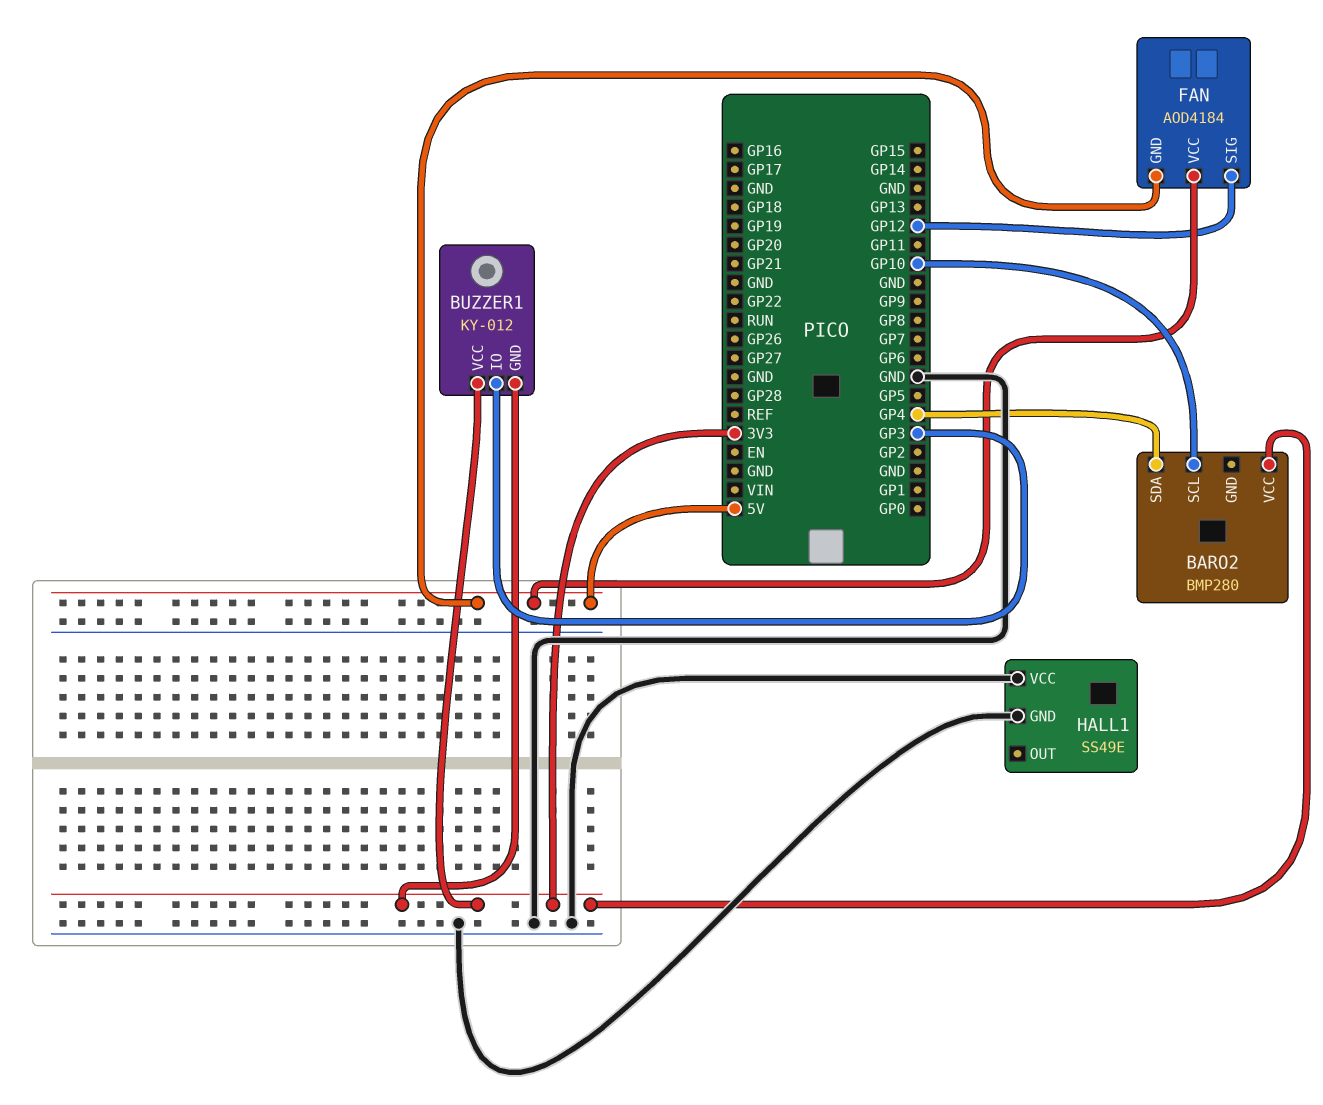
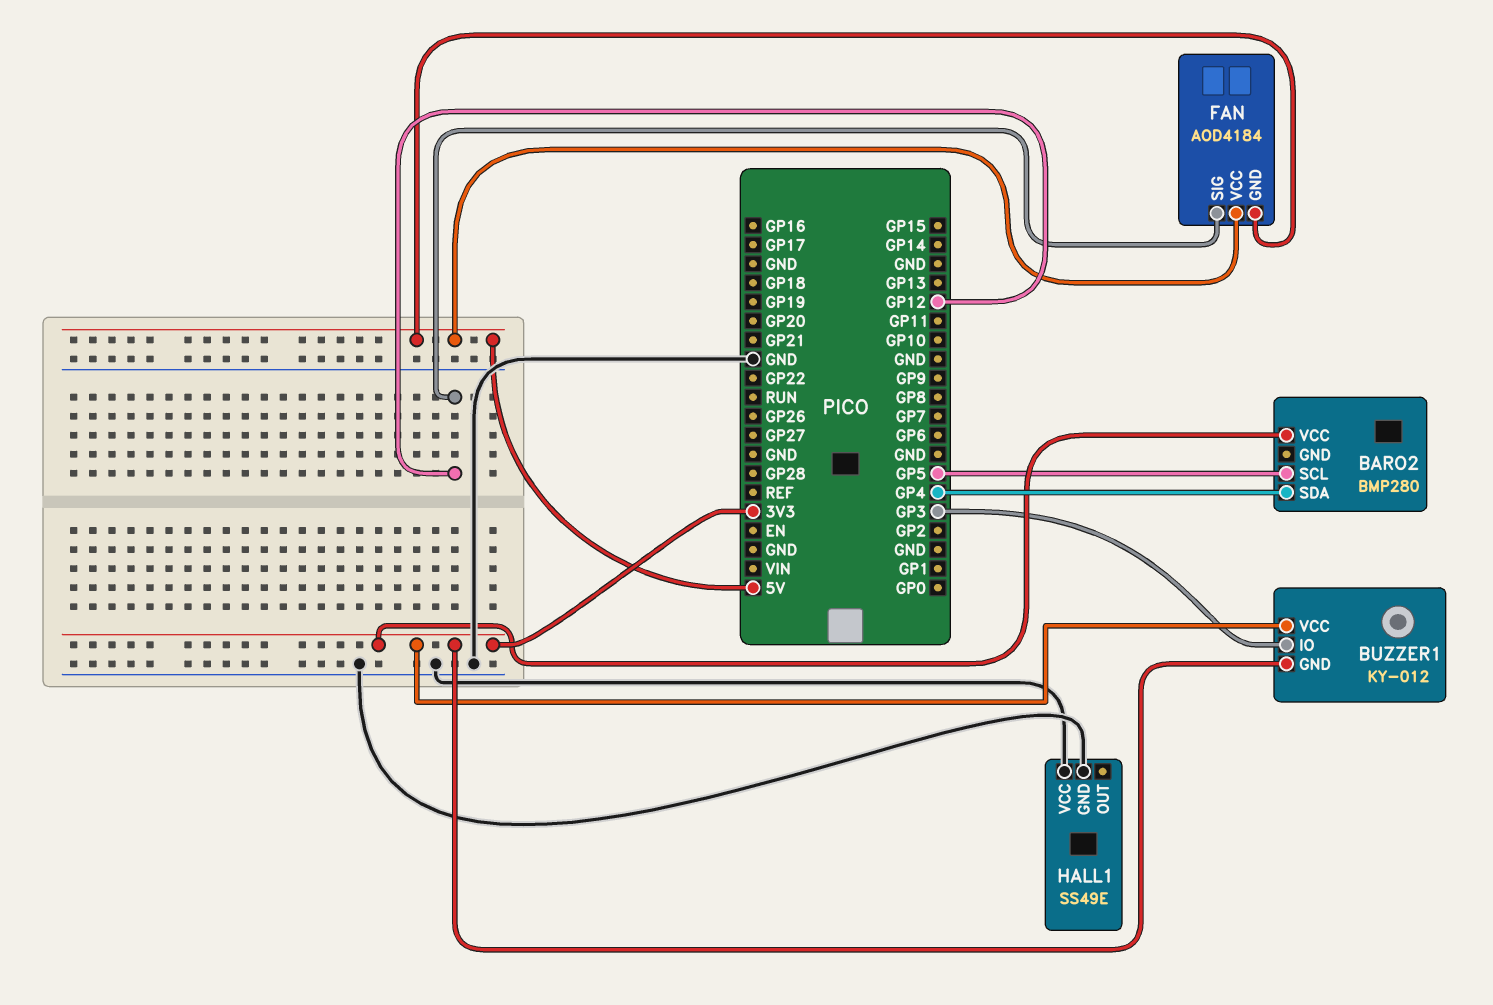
BARO2 pin SCL: GP10 -> GP5

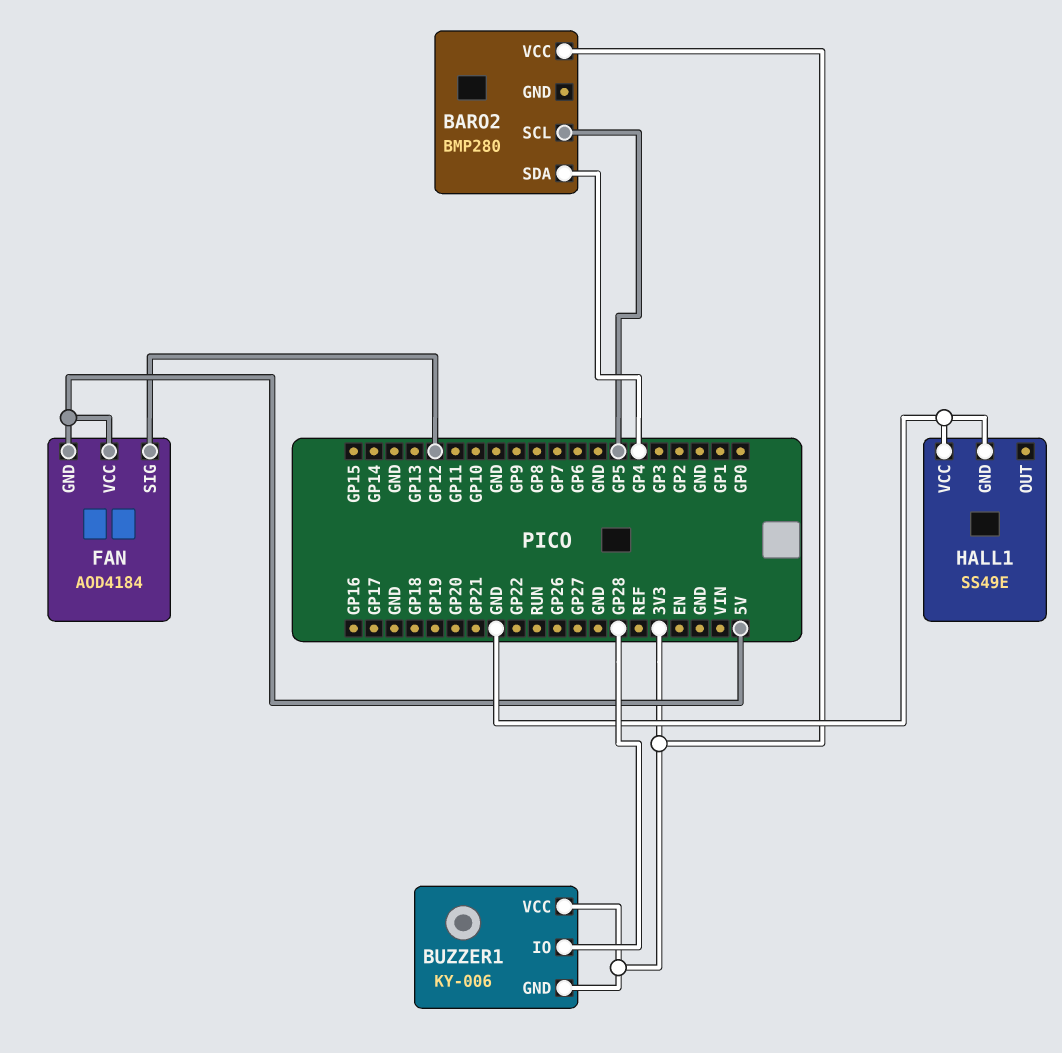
BUZZER1: KY-012 -> KY-006
BUZZER1 pin IO: GP3 -> GP28

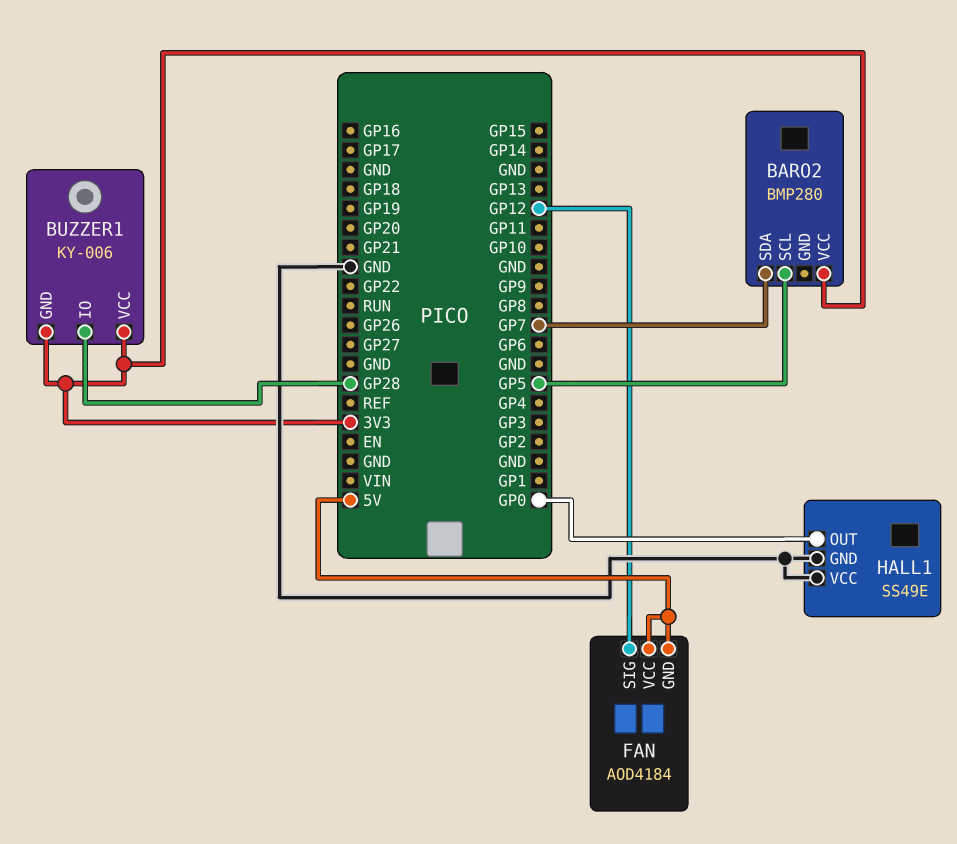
BARO2 pin SDA: GP4 -> GP7
HALL1 pin OUT: none -> GP0

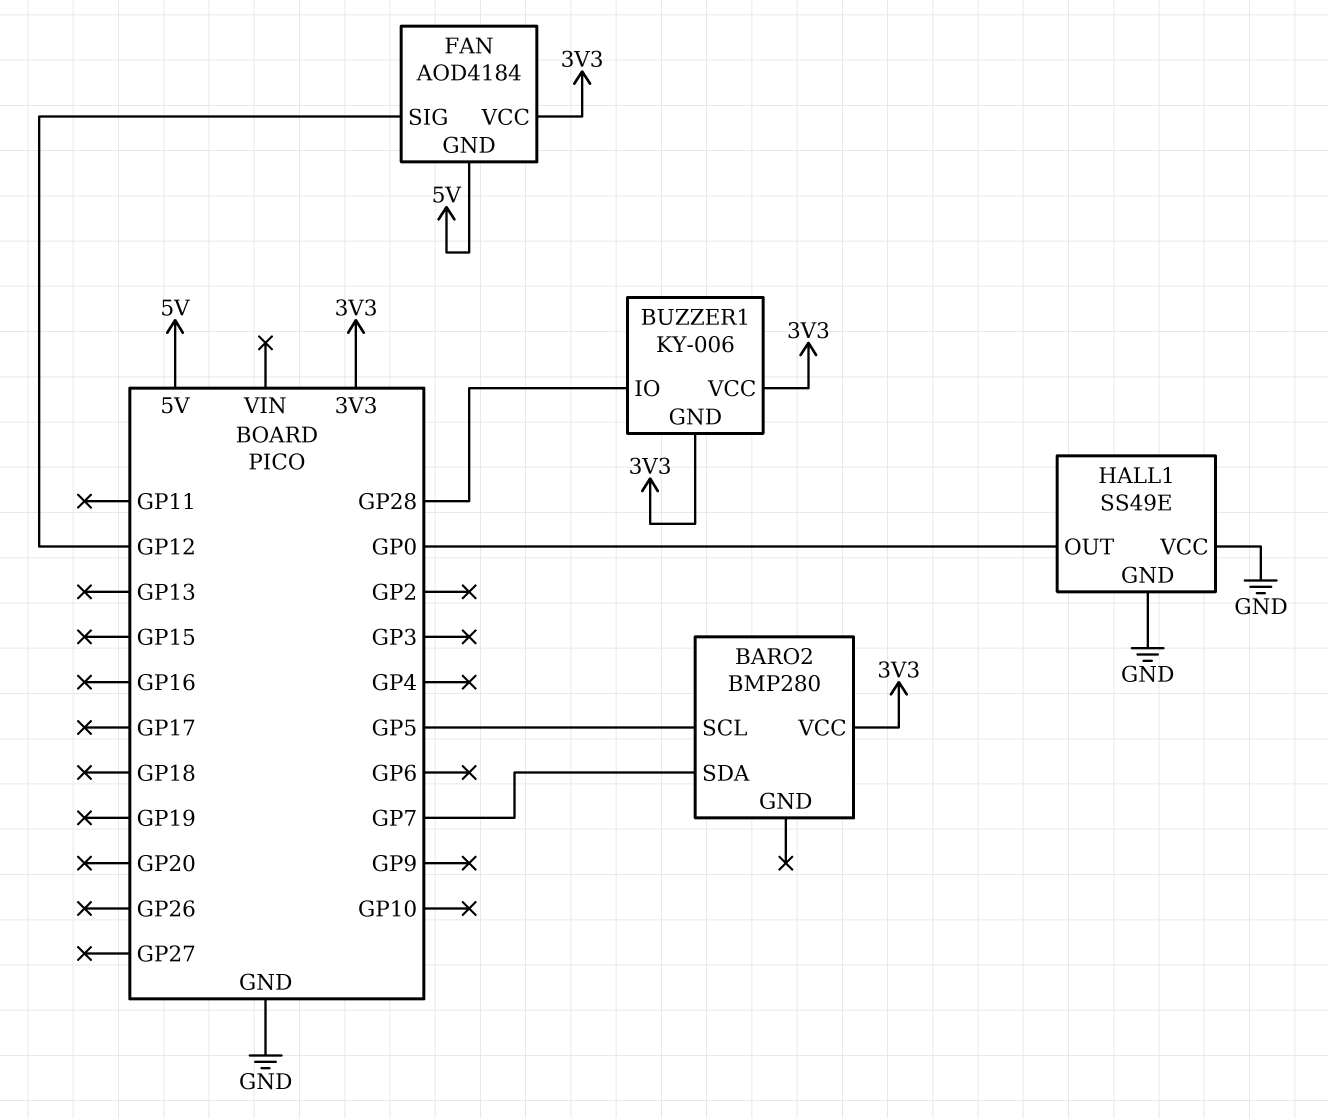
FAN pin VCC: 5V -> 3V3

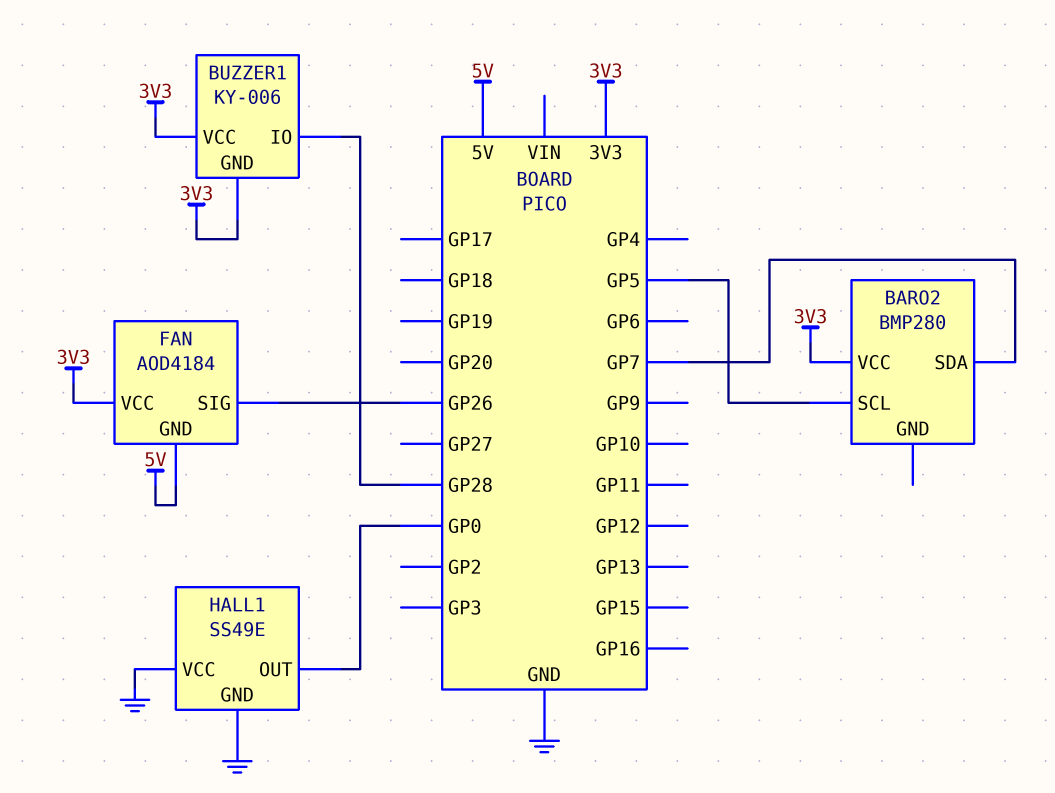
FAN pin SIG: GP12 -> GP26

